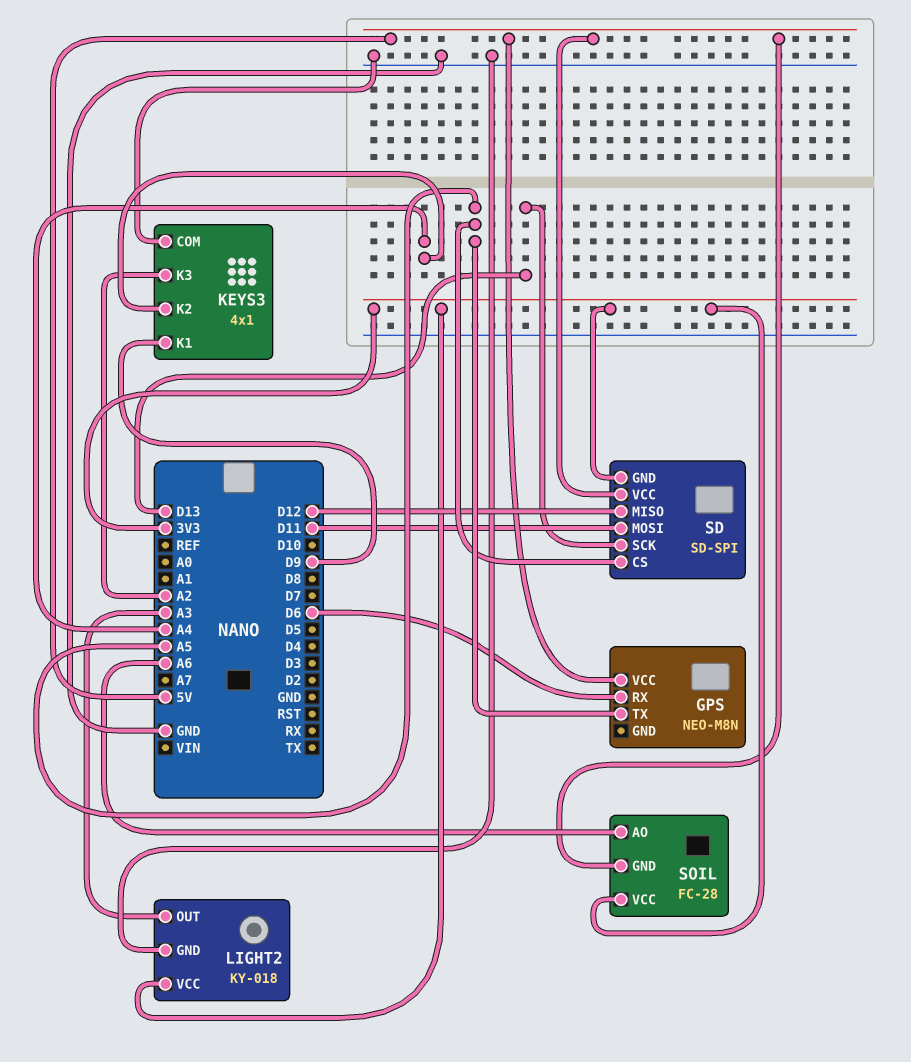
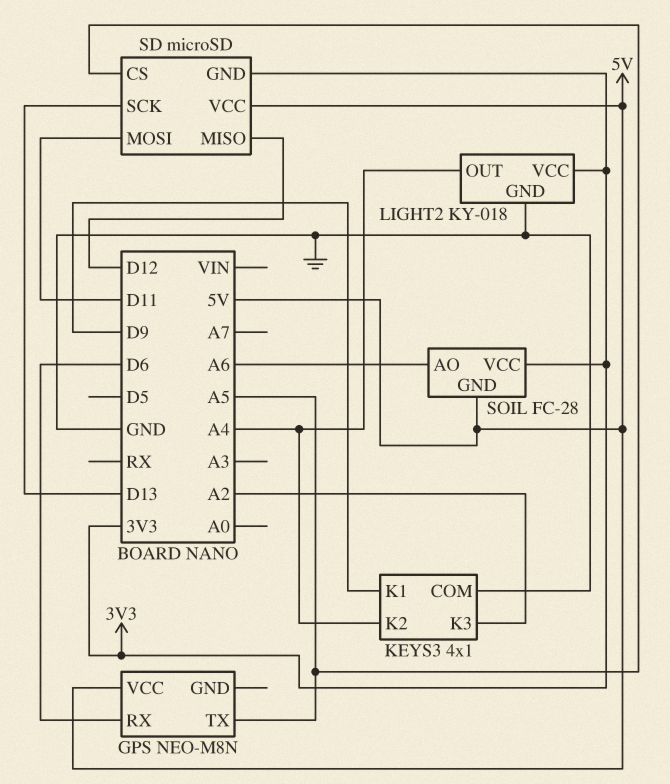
LIGHT2 pin OUT: A3 -> A4
SD: SD-SPI -> microSD

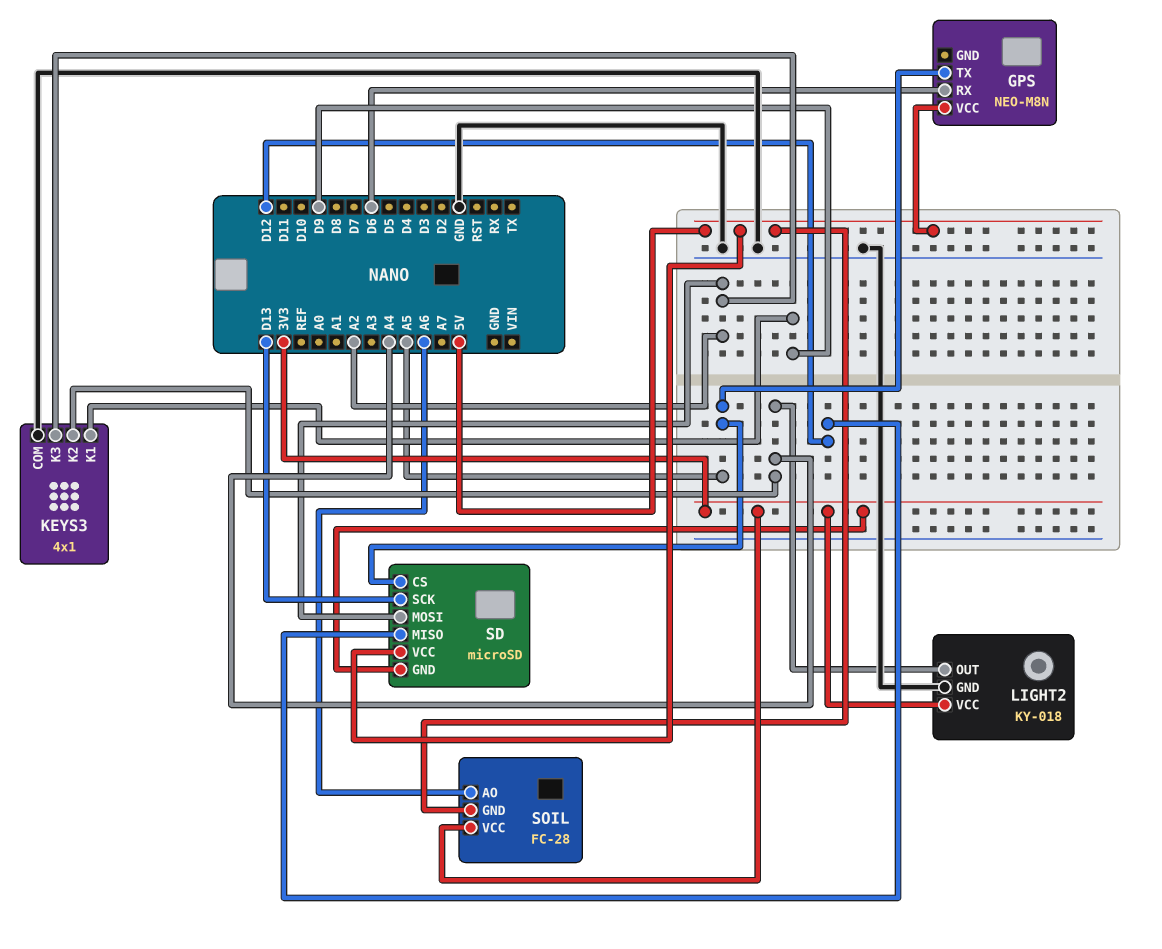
SD pin MOSI: D11 -> A2

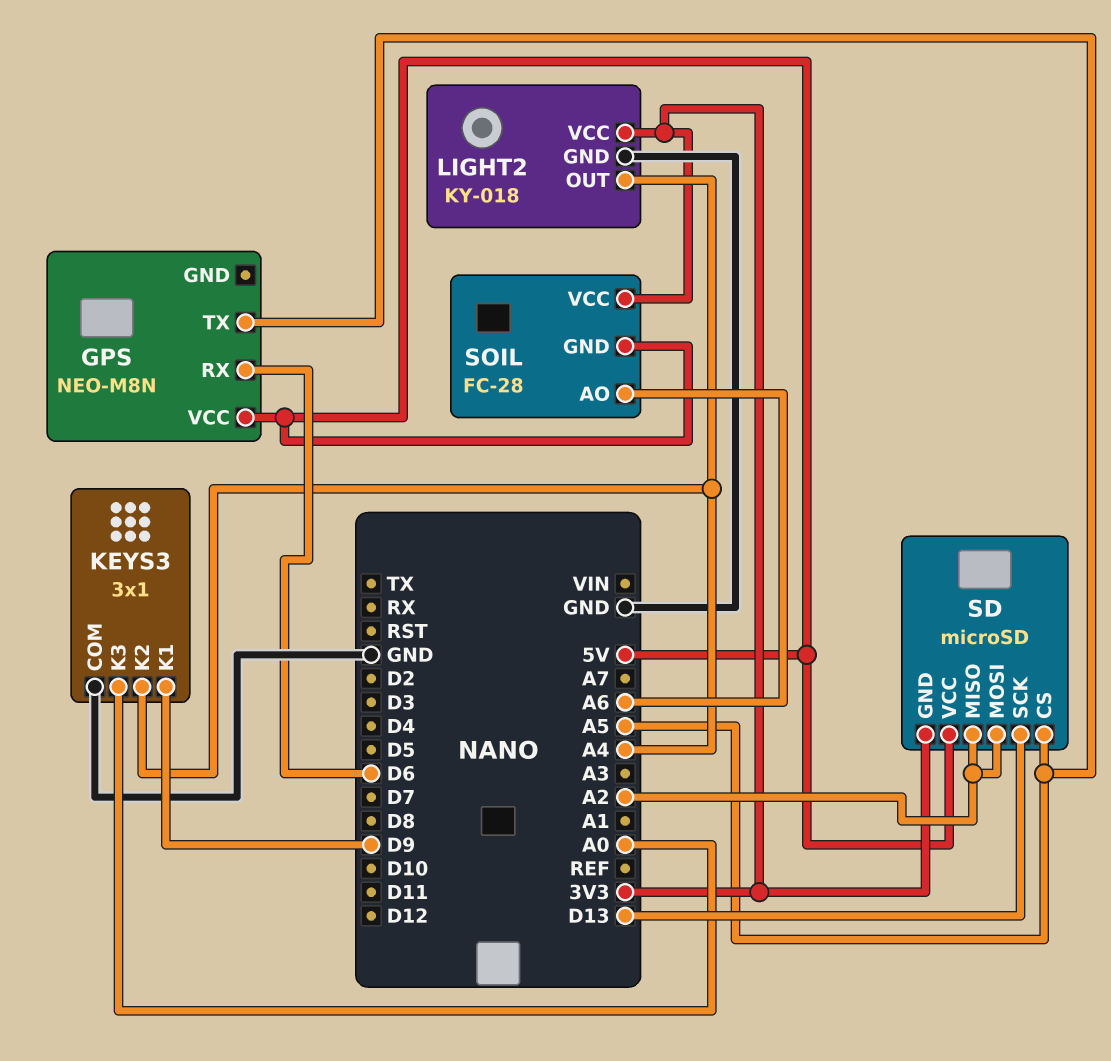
KEYS3: 4x1 -> 3x1
KEYS3 pin K3: A2 -> A0
SD pin MISO: D12 -> A2

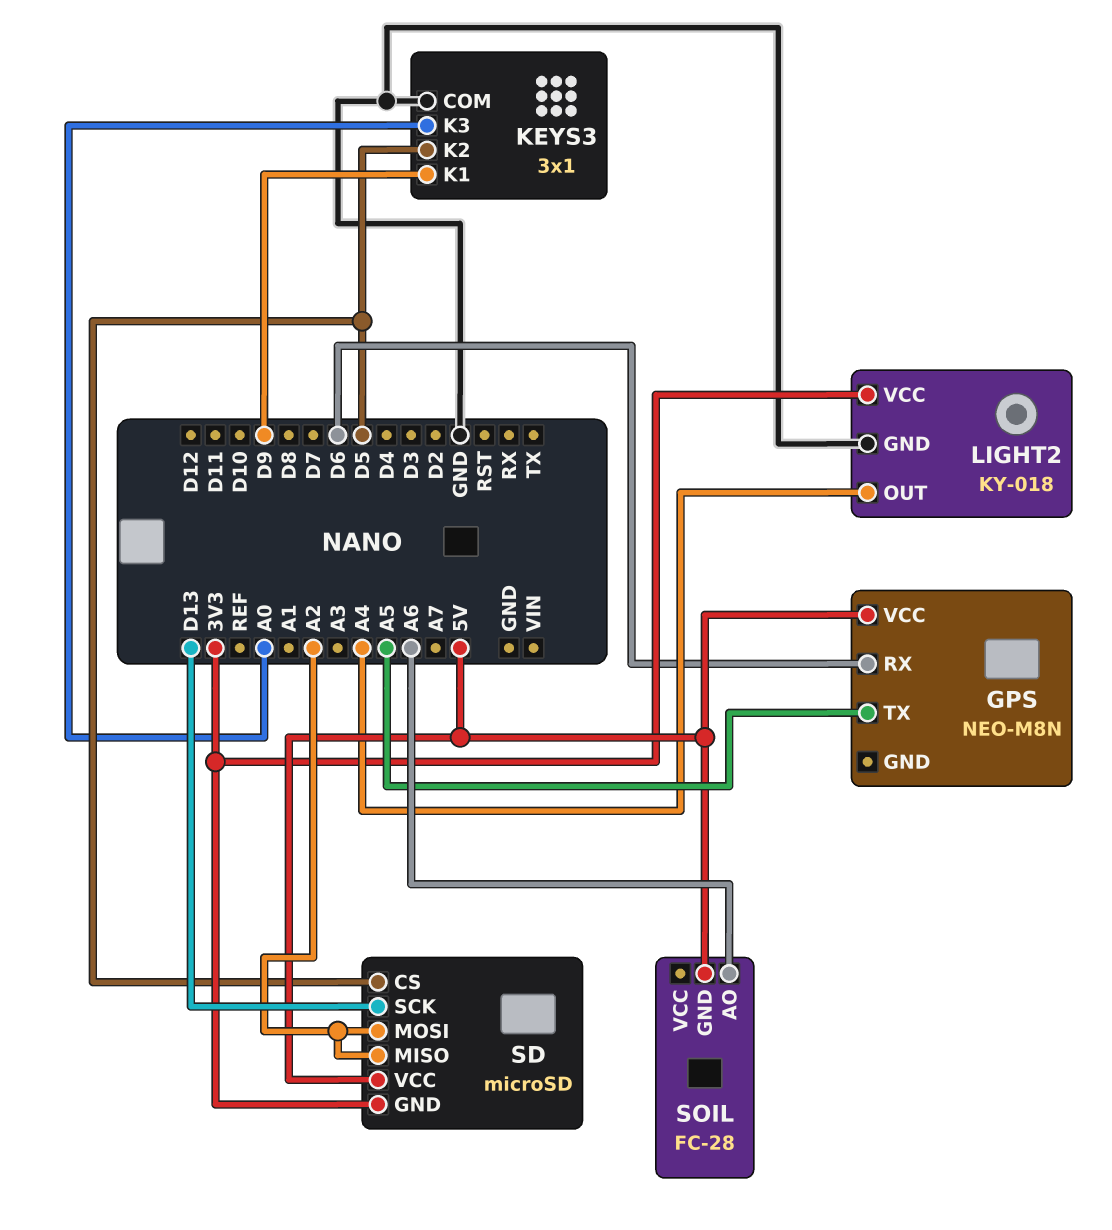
KEYS3 pin K2: A4 -> D5
SD pin CS: A5 -> D5
SOIL pin VCC: 3V3 -> none

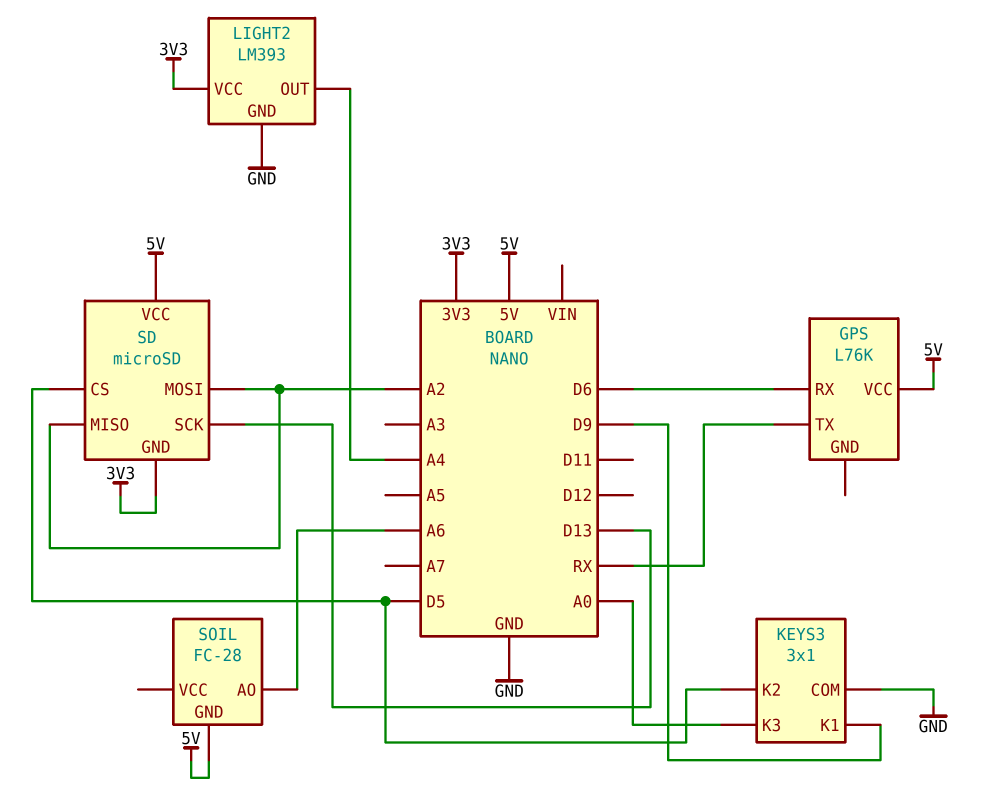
GPS: NEO-M8N -> L76K
GPS pin TX: A5 -> RX
LIGHT2: KY-018 -> LM393

